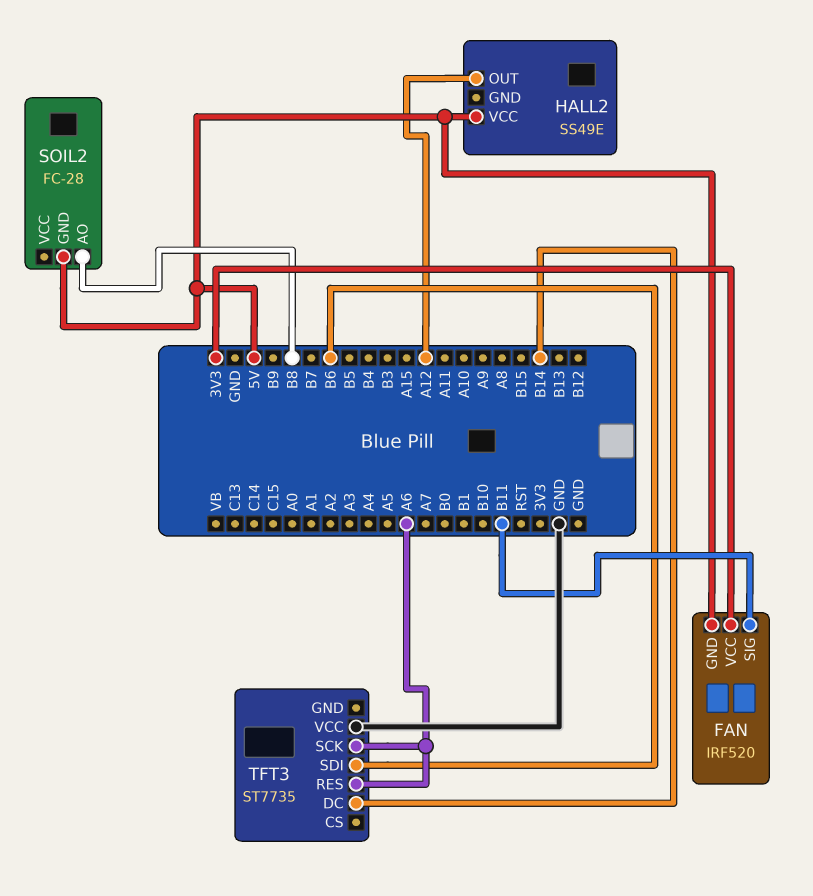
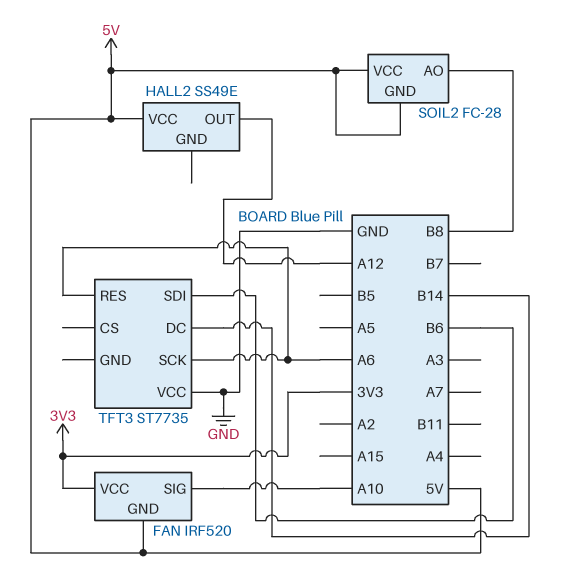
FAN pin SIG: B11 -> A10
SOIL2 pin VCC: none -> 5V

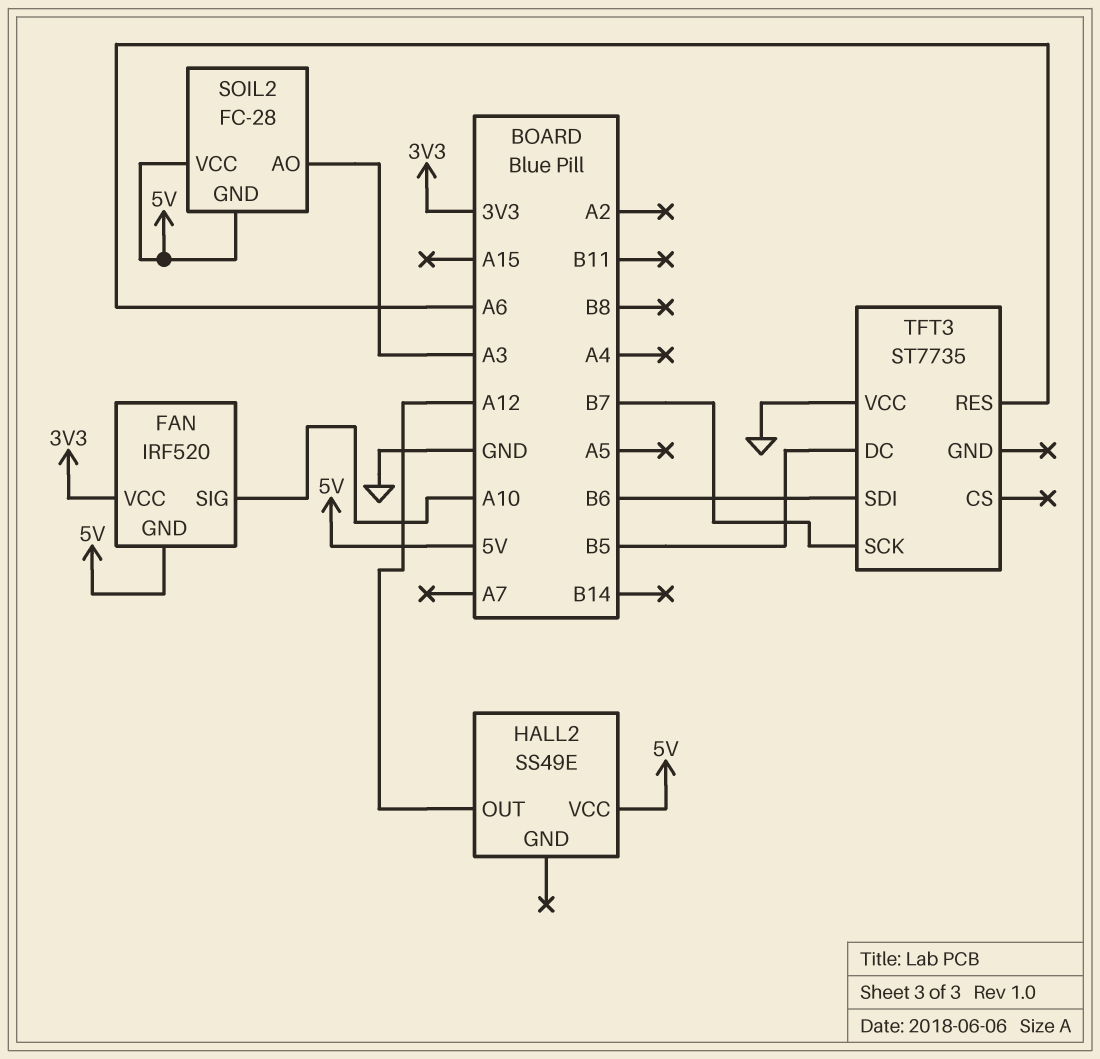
SOIL2 pin AO: B8 -> A3
TFT3 pin DC: B14 -> B5
TFT3 pin SCK: A6 -> B7

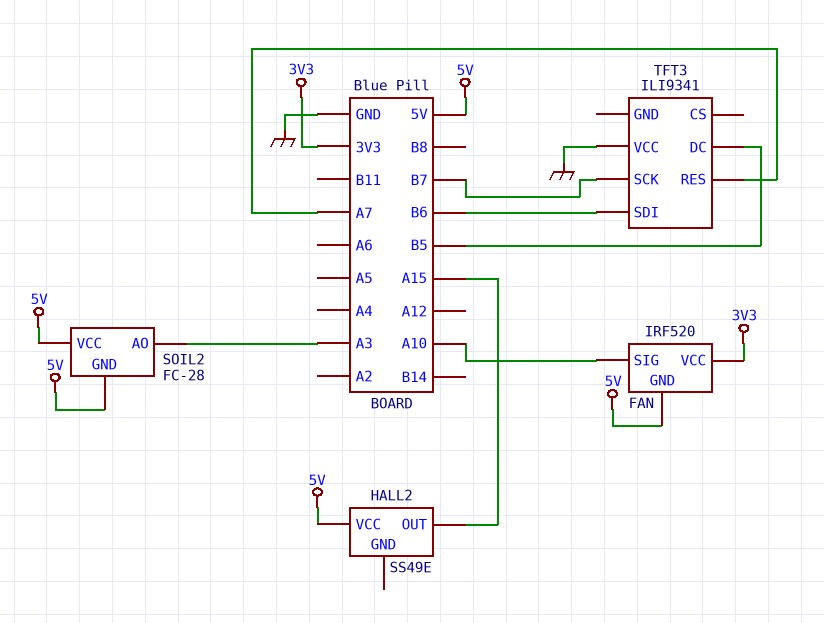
HALL2 pin OUT: A12 -> A15
TFT3: ST7735 -> ILI9341
TFT3 pin RES: A6 -> A7

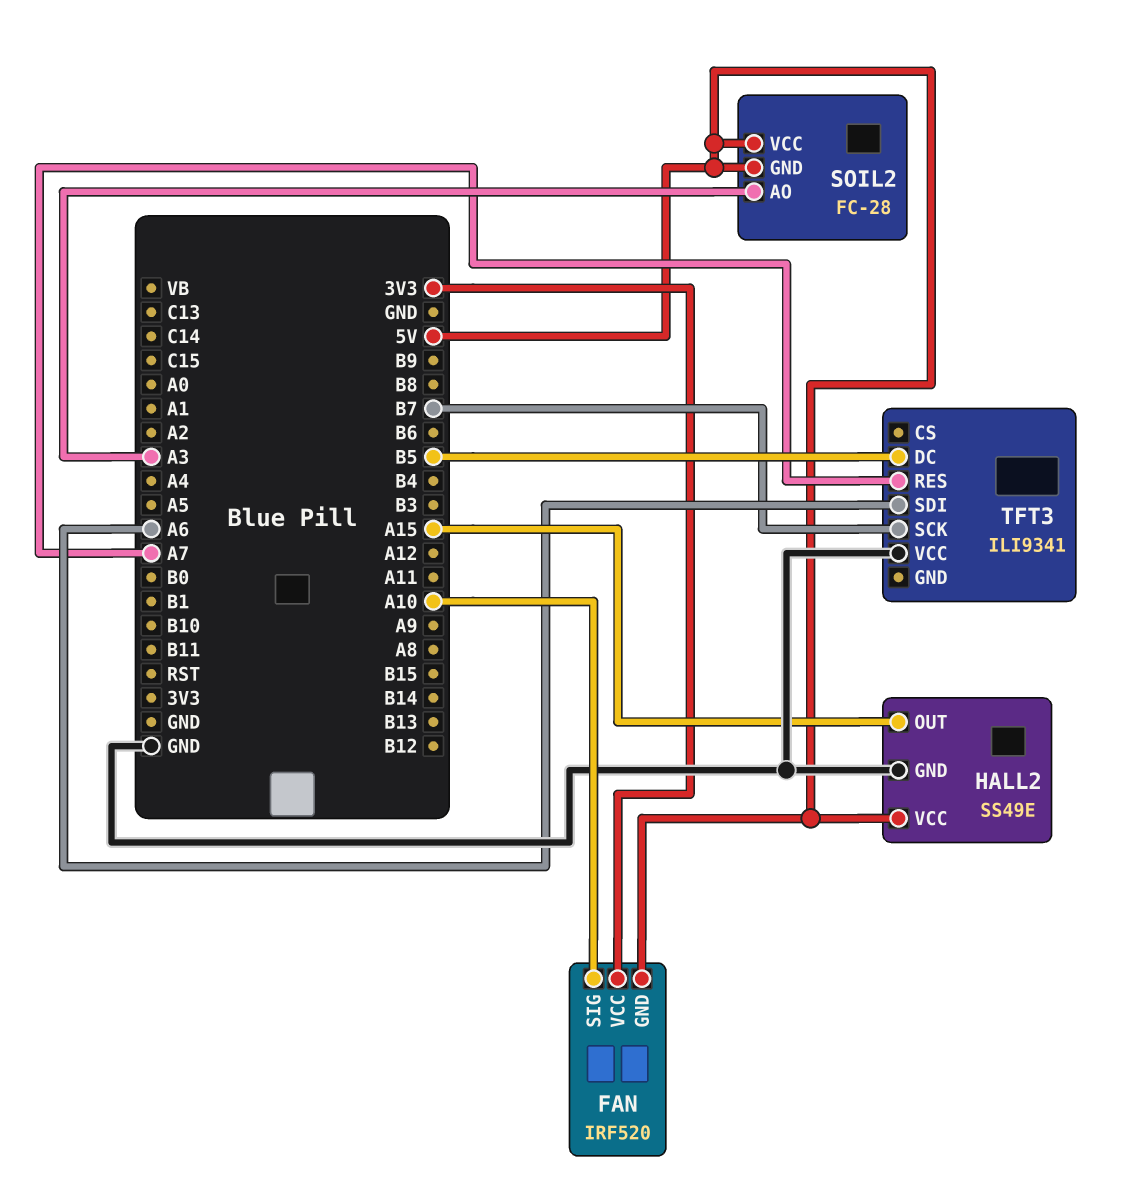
HALL2 pin GND: none -> GND
TFT3 pin SDI: B6 -> A6

